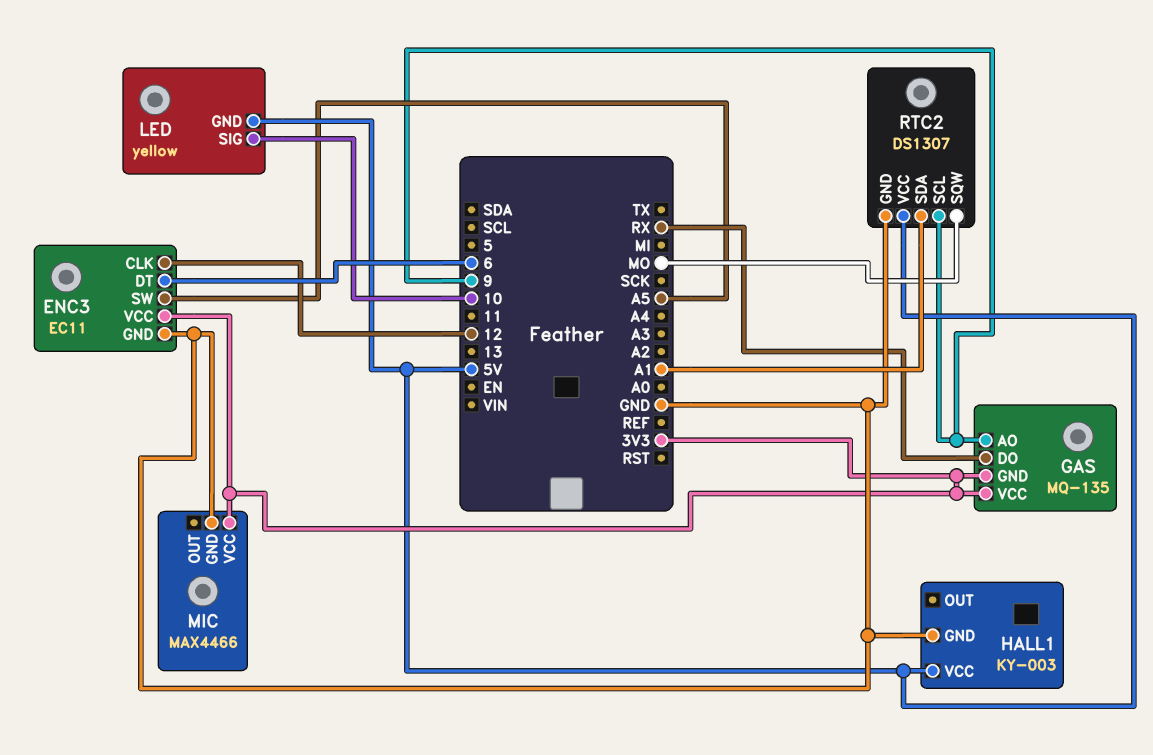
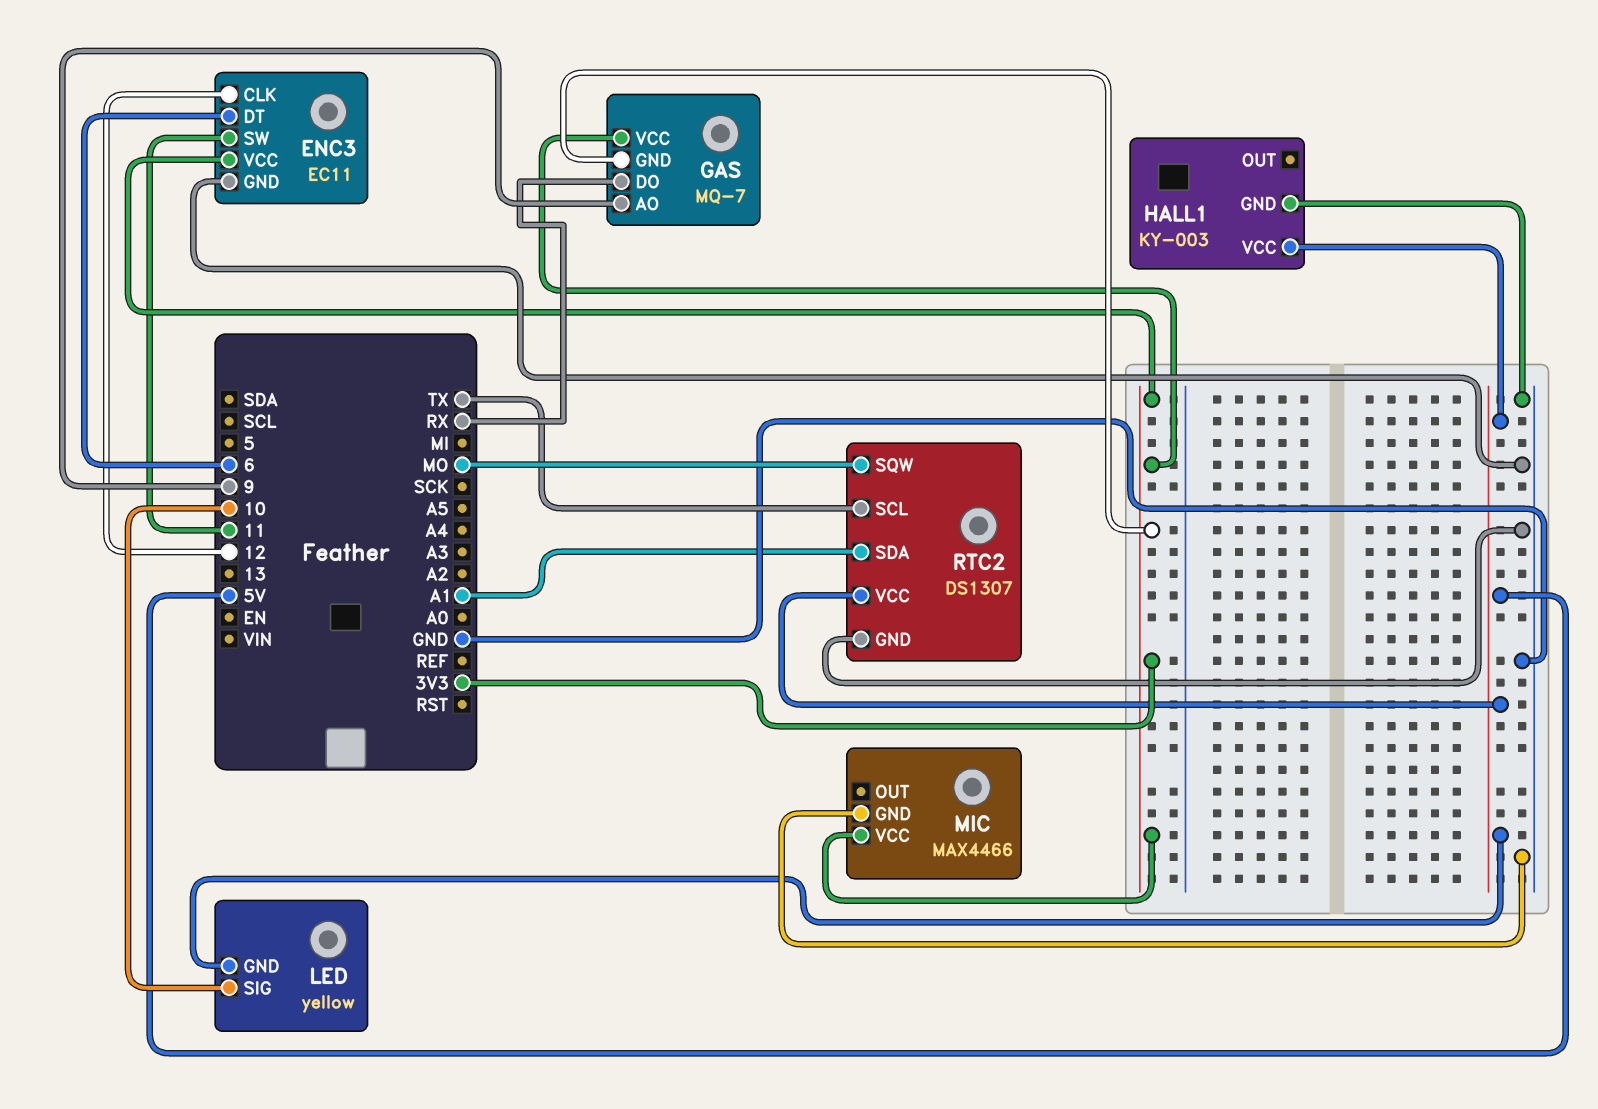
ENC3 pin SW: A5 -> 11
GAS: MQ-135 -> MQ-7
RTC2 pin SCL: 9 -> TX

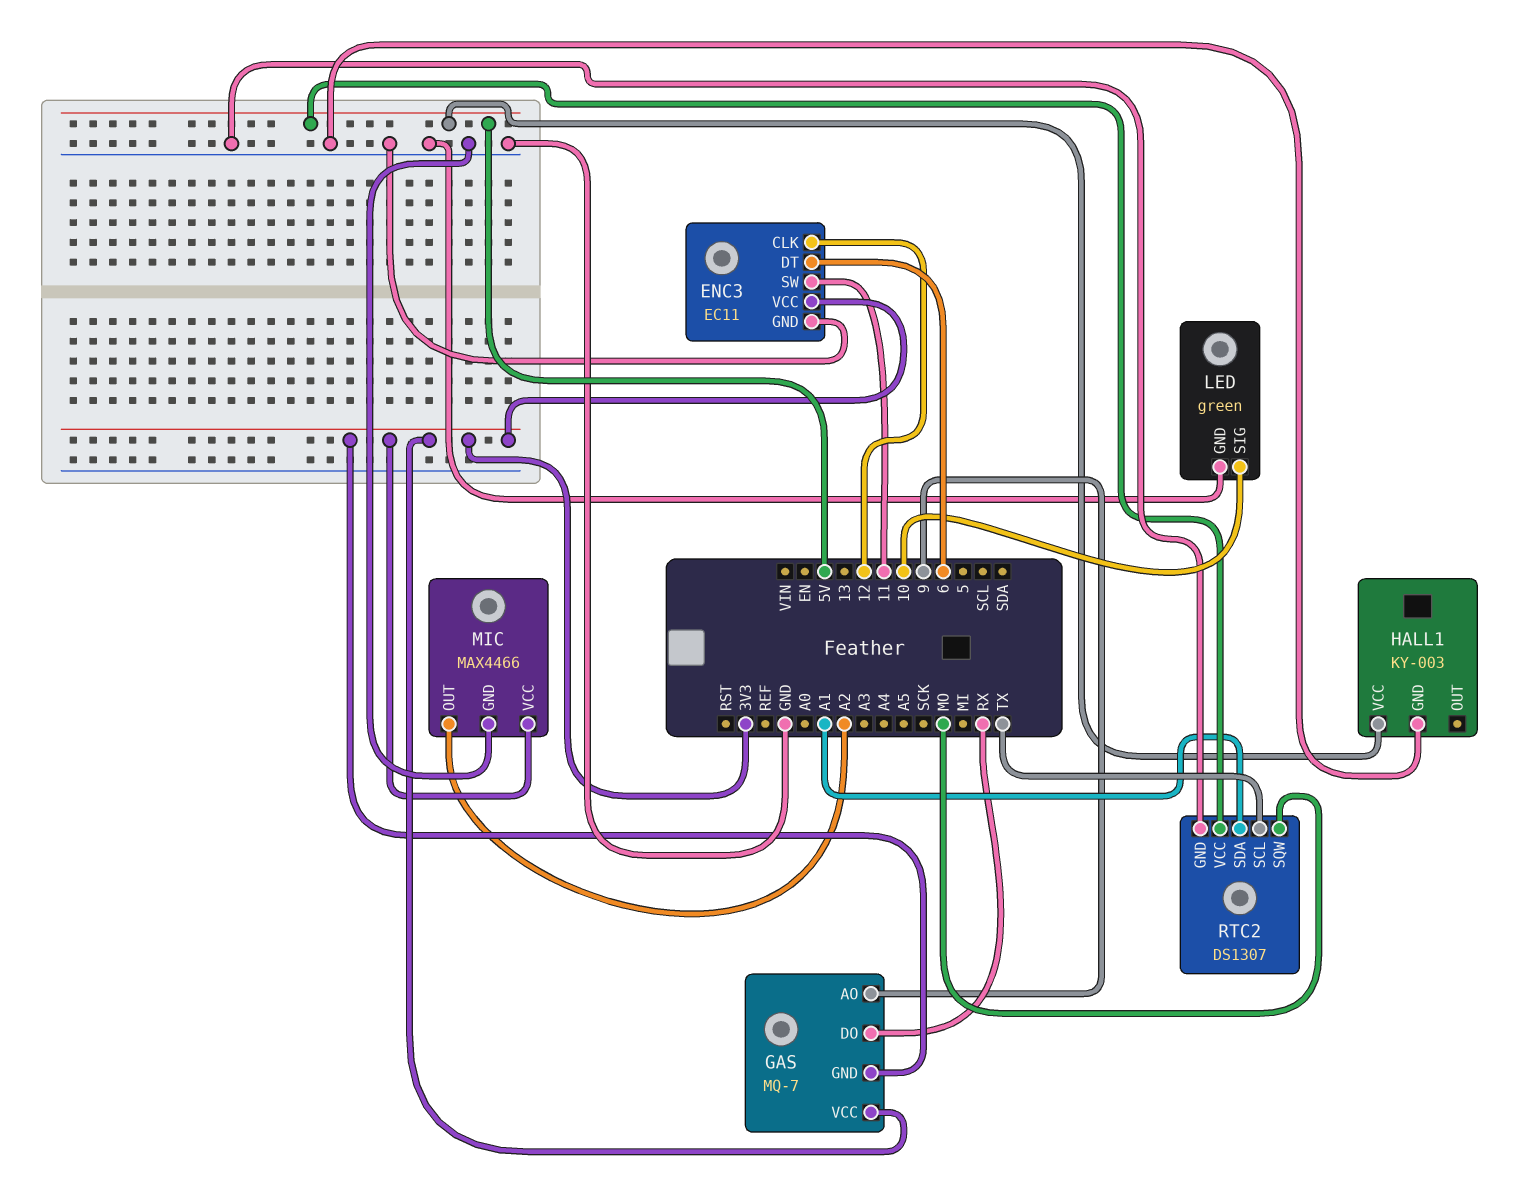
LED: yellow -> green
LED pin GND: 5V -> GND
MIC pin OUT: none -> A2

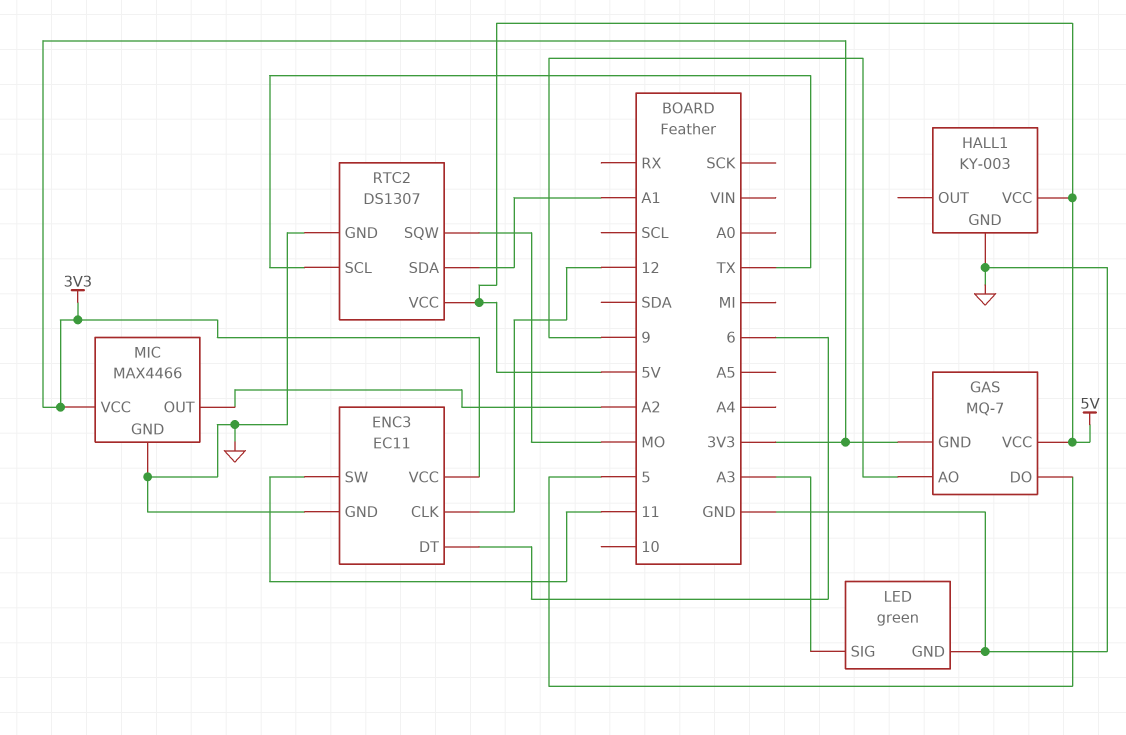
GAS pin DO: RX -> 5
GAS pin VCC: 3V3 -> 5V
LED pin SIG: 10 -> A3

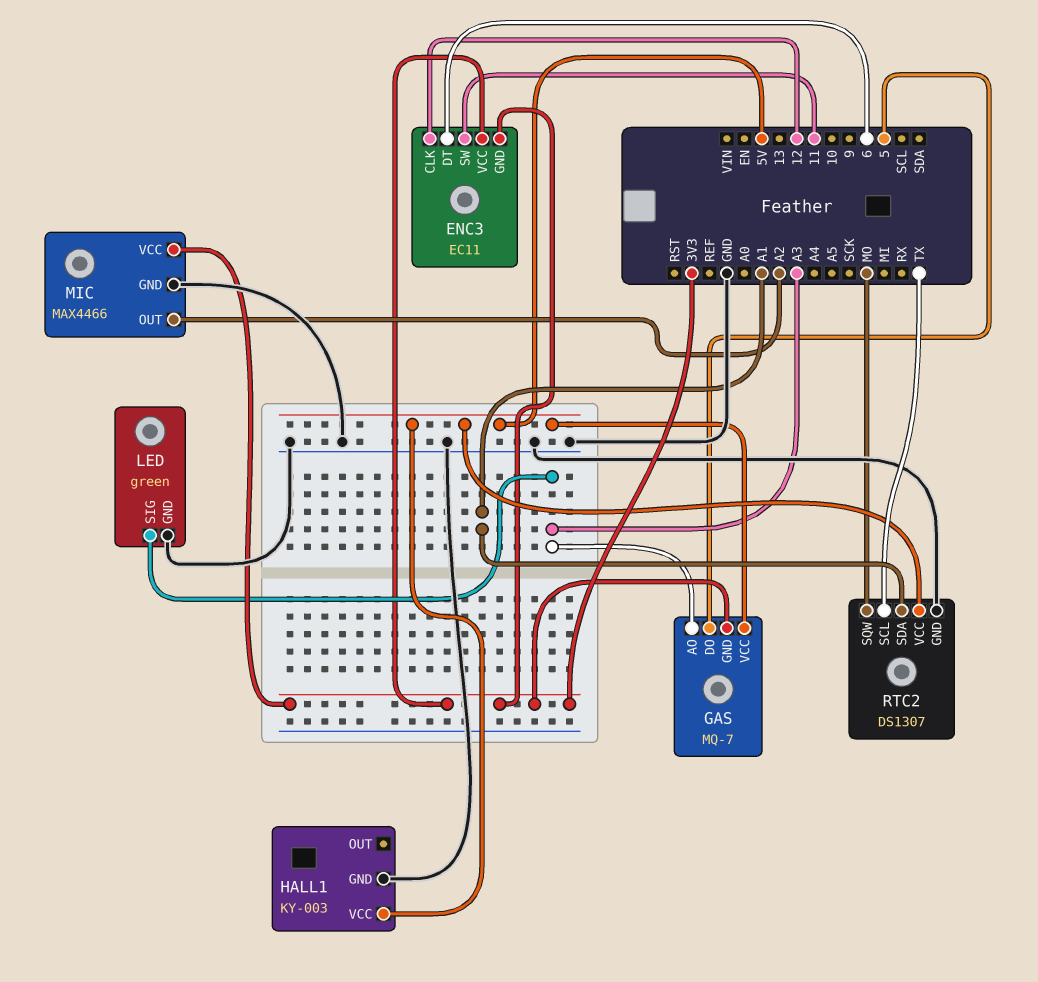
ENC3 pin GND: GND -> 3V3
GAS pin AO: 9 -> A3

